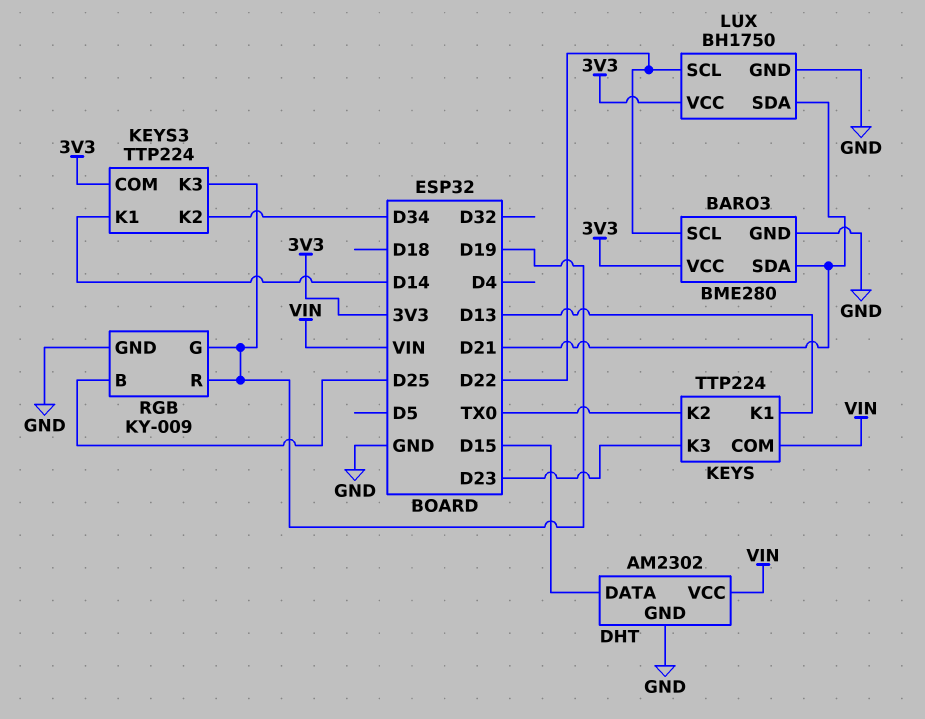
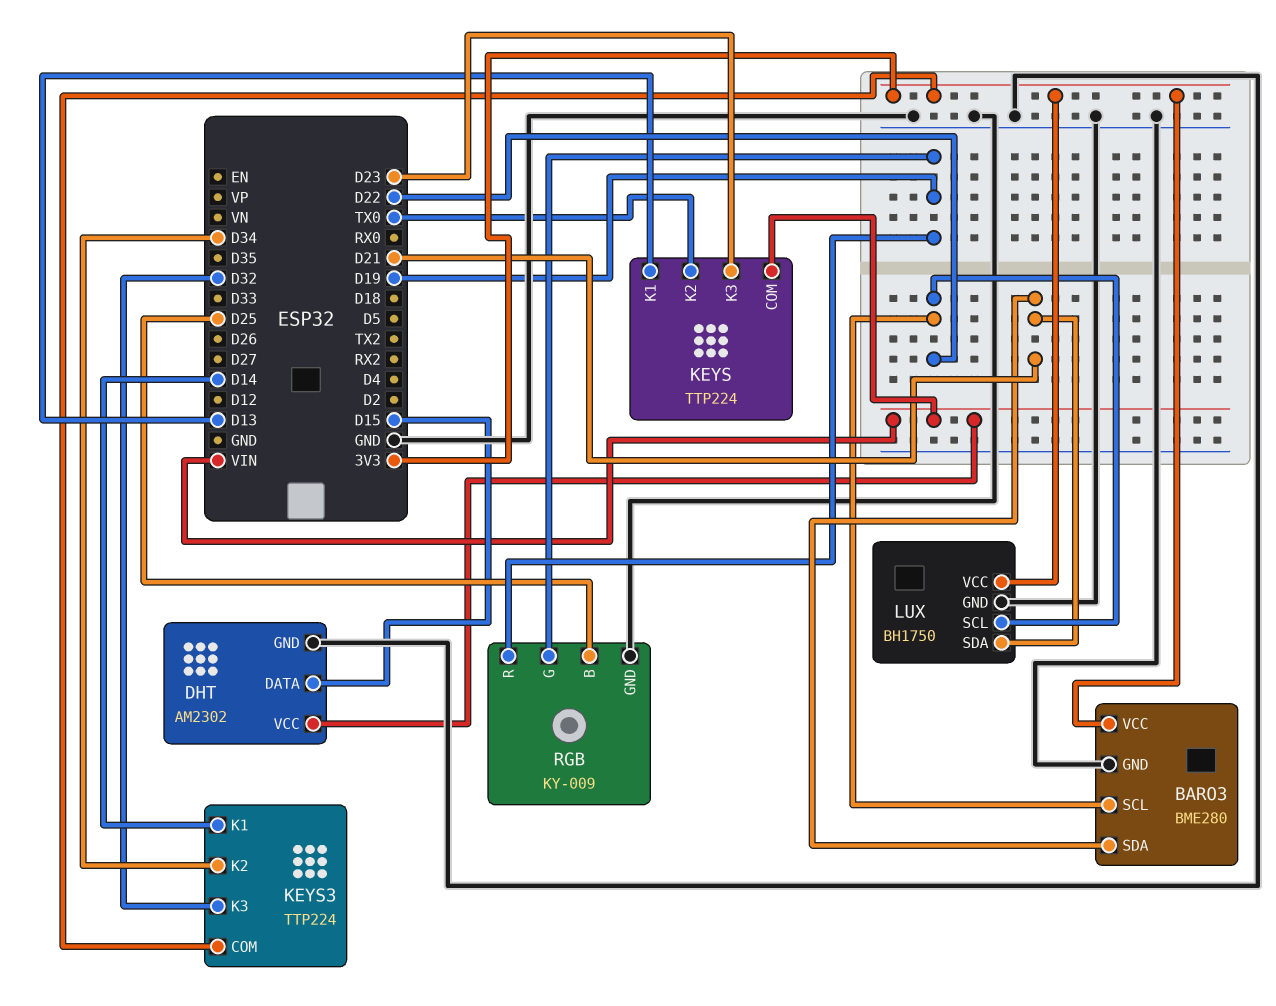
KEYS3 pin K3: D19 -> D32

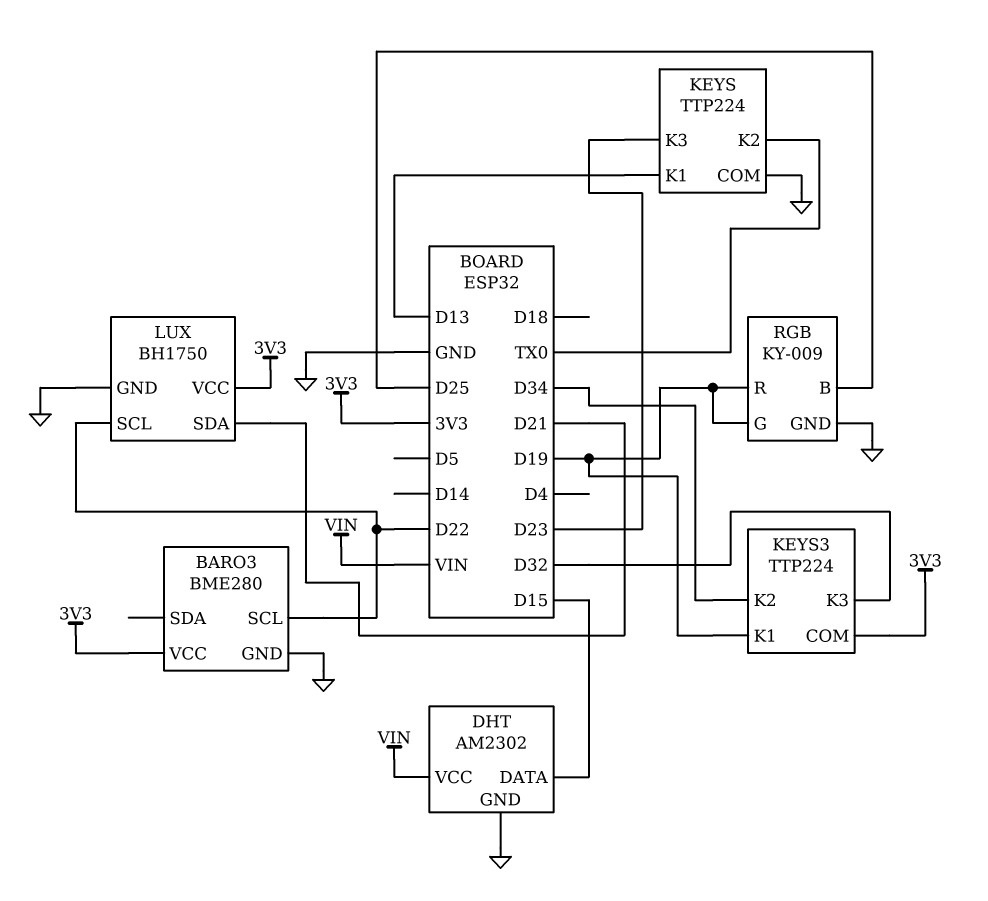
BARO3 pin SDA: D21 -> none
KEYS pin COM: VIN -> GND
KEYS3 pin K1: D14 -> D19

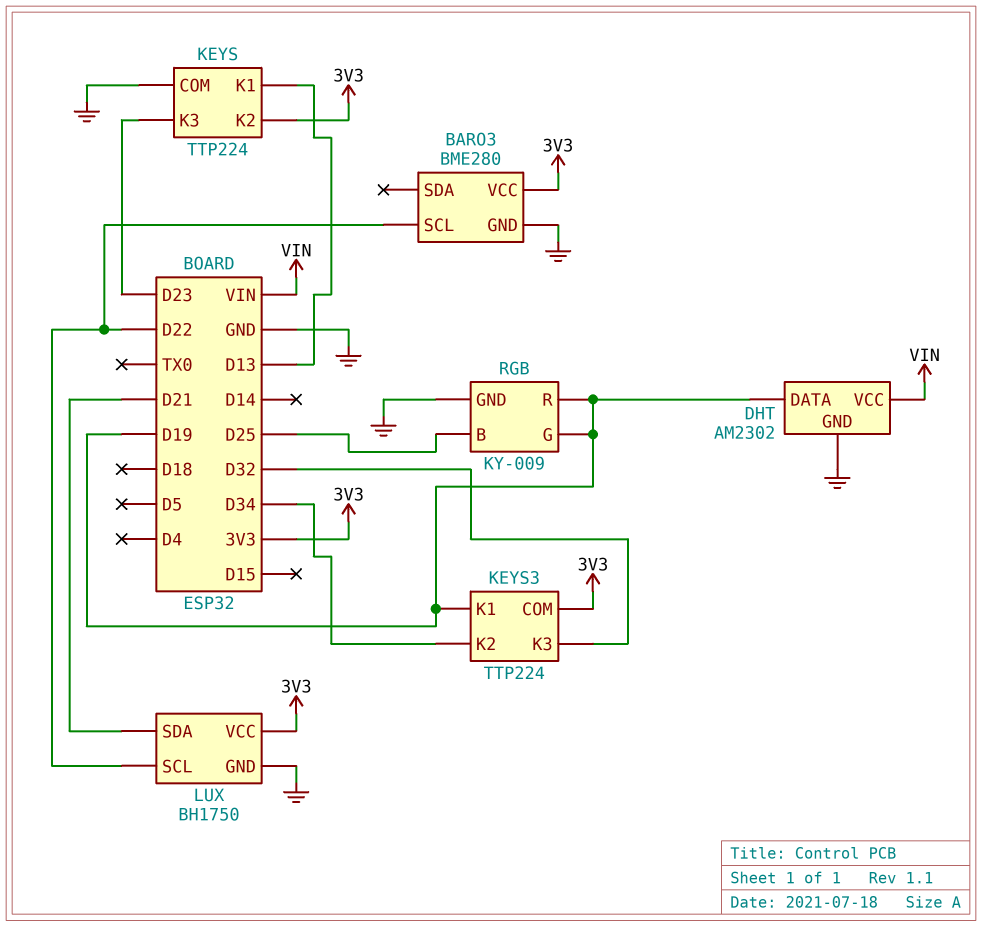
DHT pin DATA: D15 -> D19
KEYS pin K2: TX0 -> 3V3

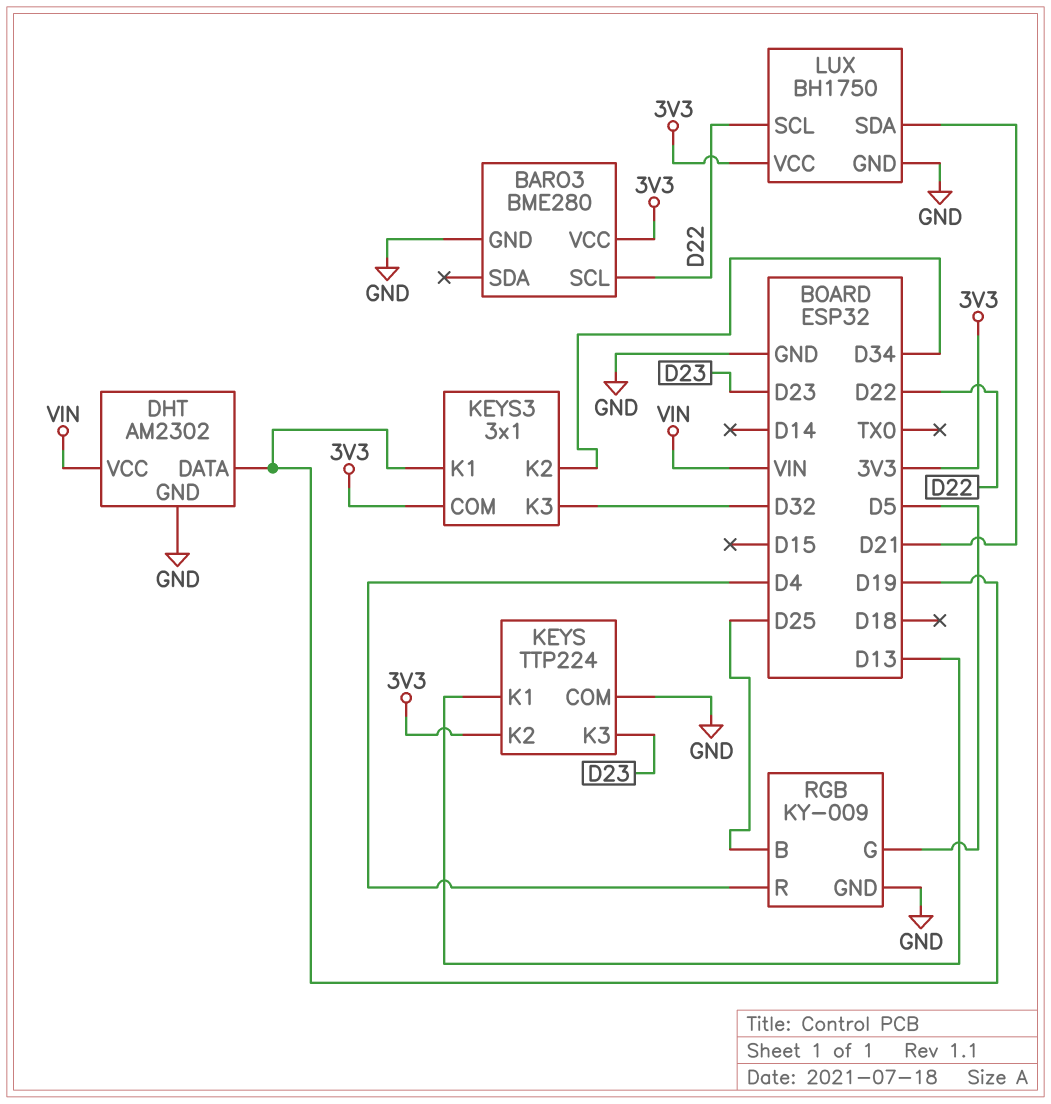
KEYS3: TTP224 -> 3x1
RGB pin G: D19 -> D5
RGB pin R: D19 -> D4

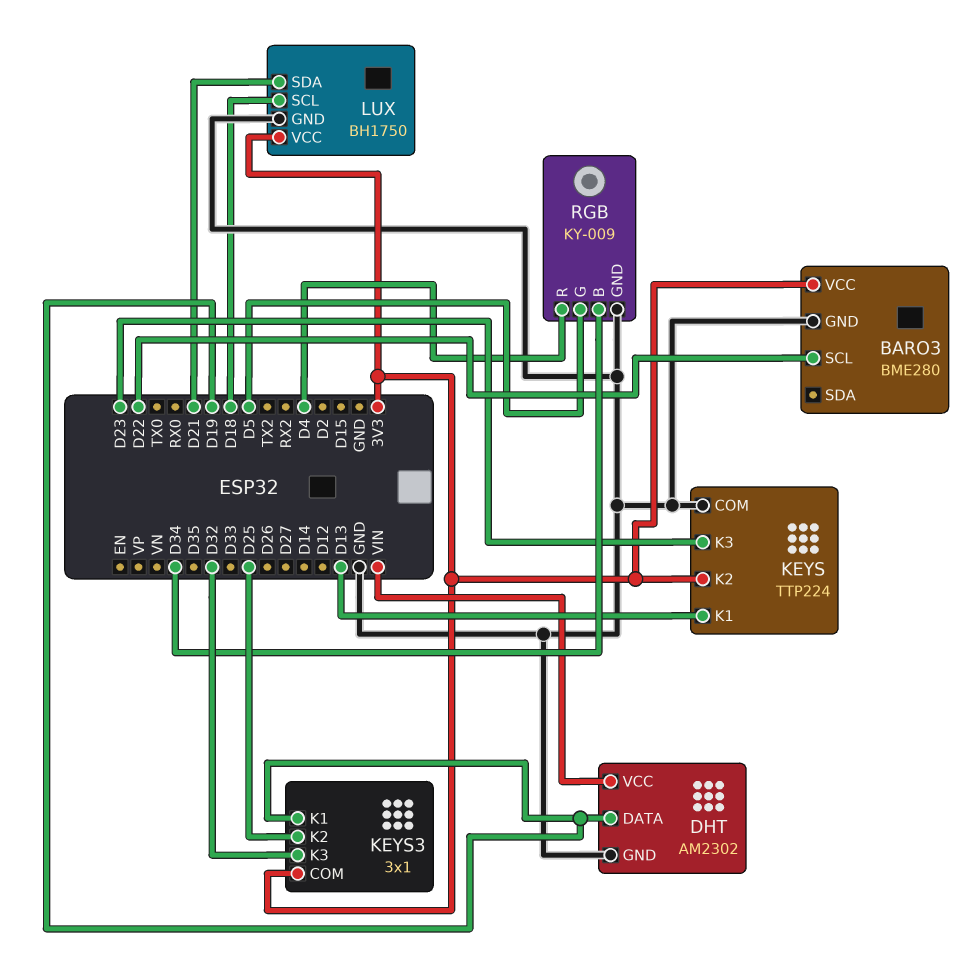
KEYS3 pin K2: D34 -> D25
LUX pin SCL: D22 -> D18
RGB pin B: D25 -> D34

